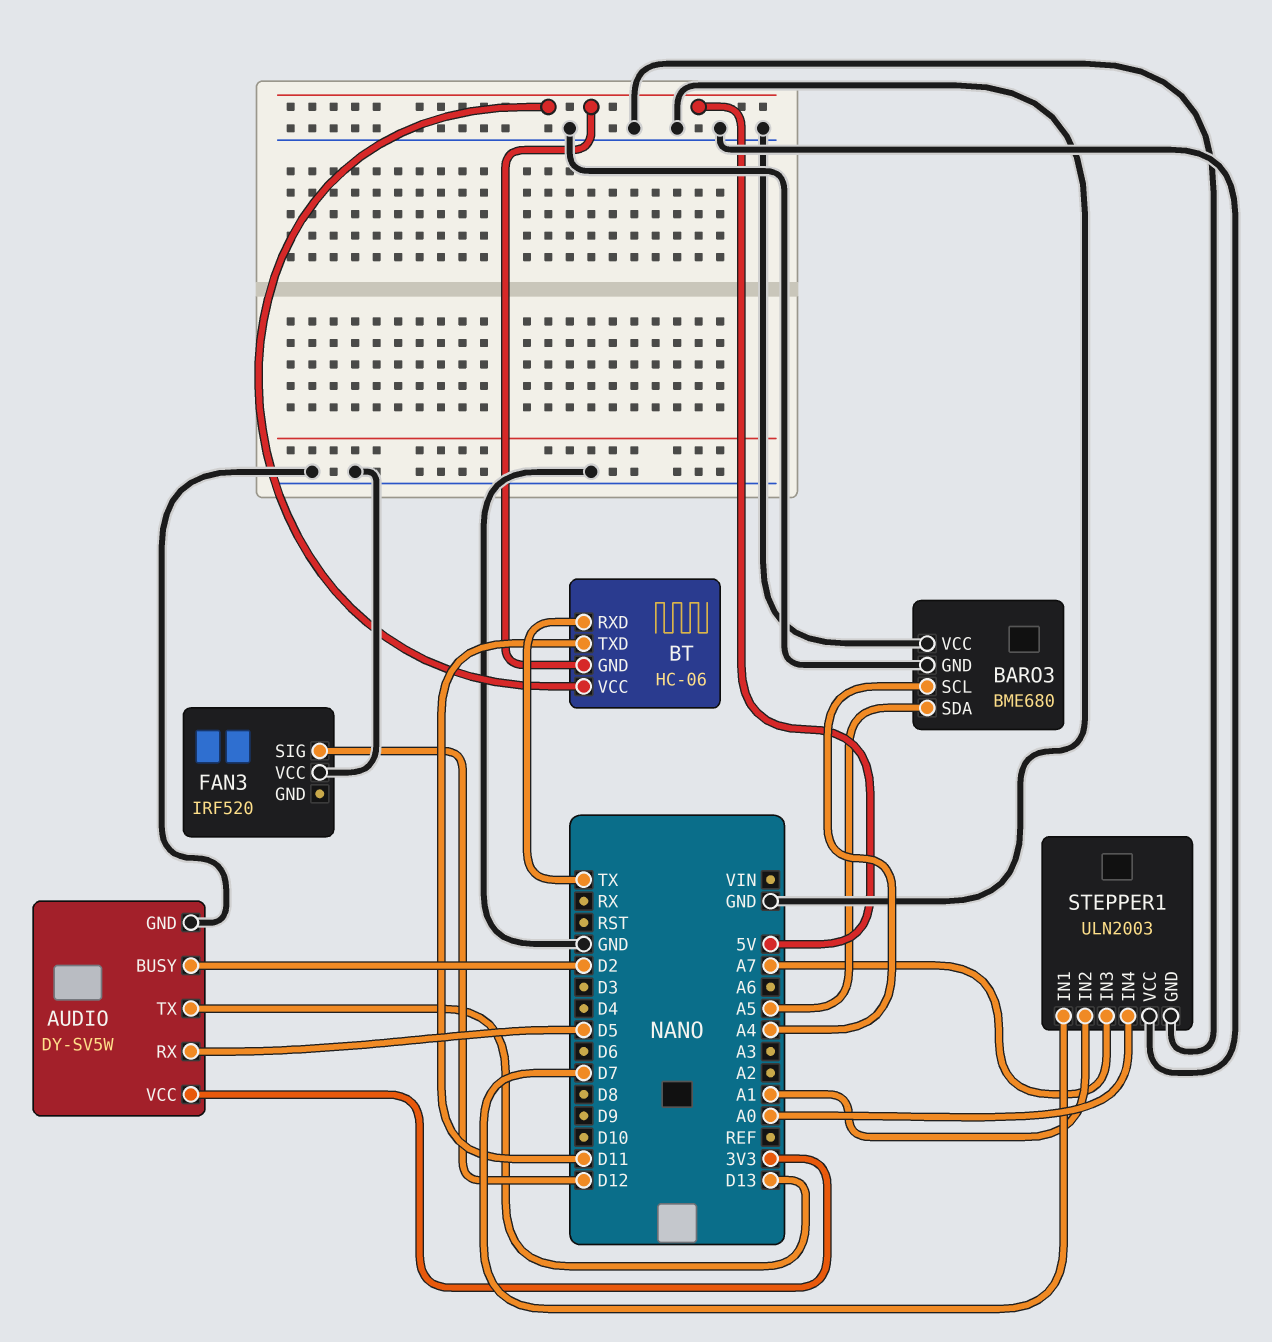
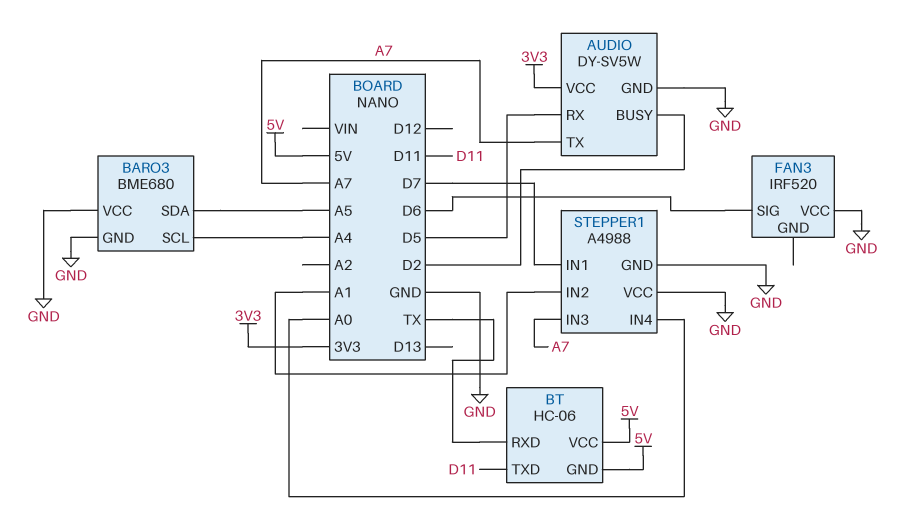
AUDIO pin TX: D13 -> A7
FAN3 pin SIG: D12 -> D6
STEPPER1: ULN2003 -> A4988

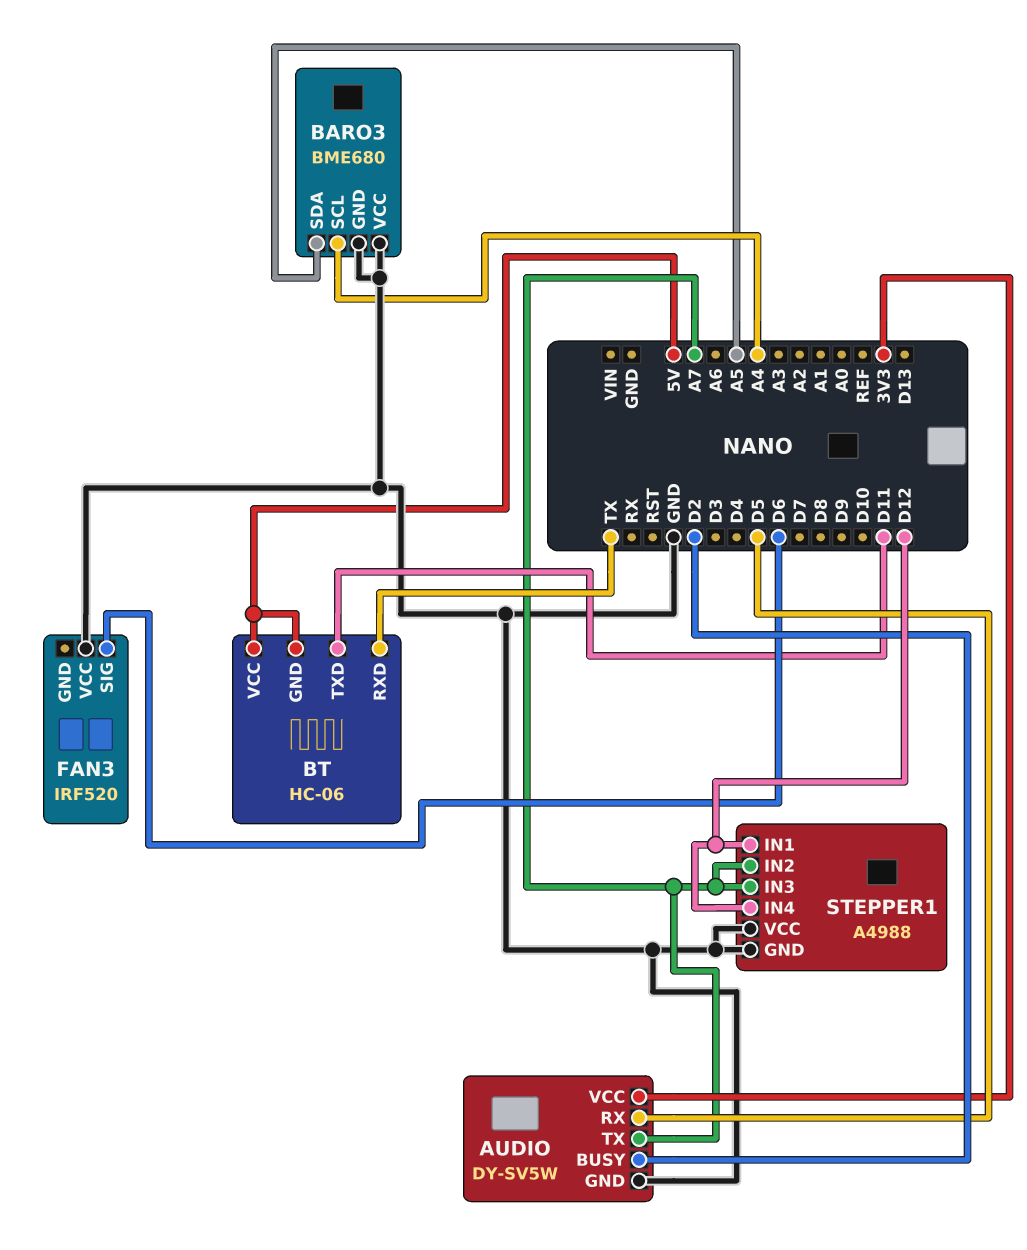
STEPPER1 pin IN1: D7 -> D12
STEPPER1 pin IN2: A1 -> A7
STEPPER1 pin IN4: A0 -> D12

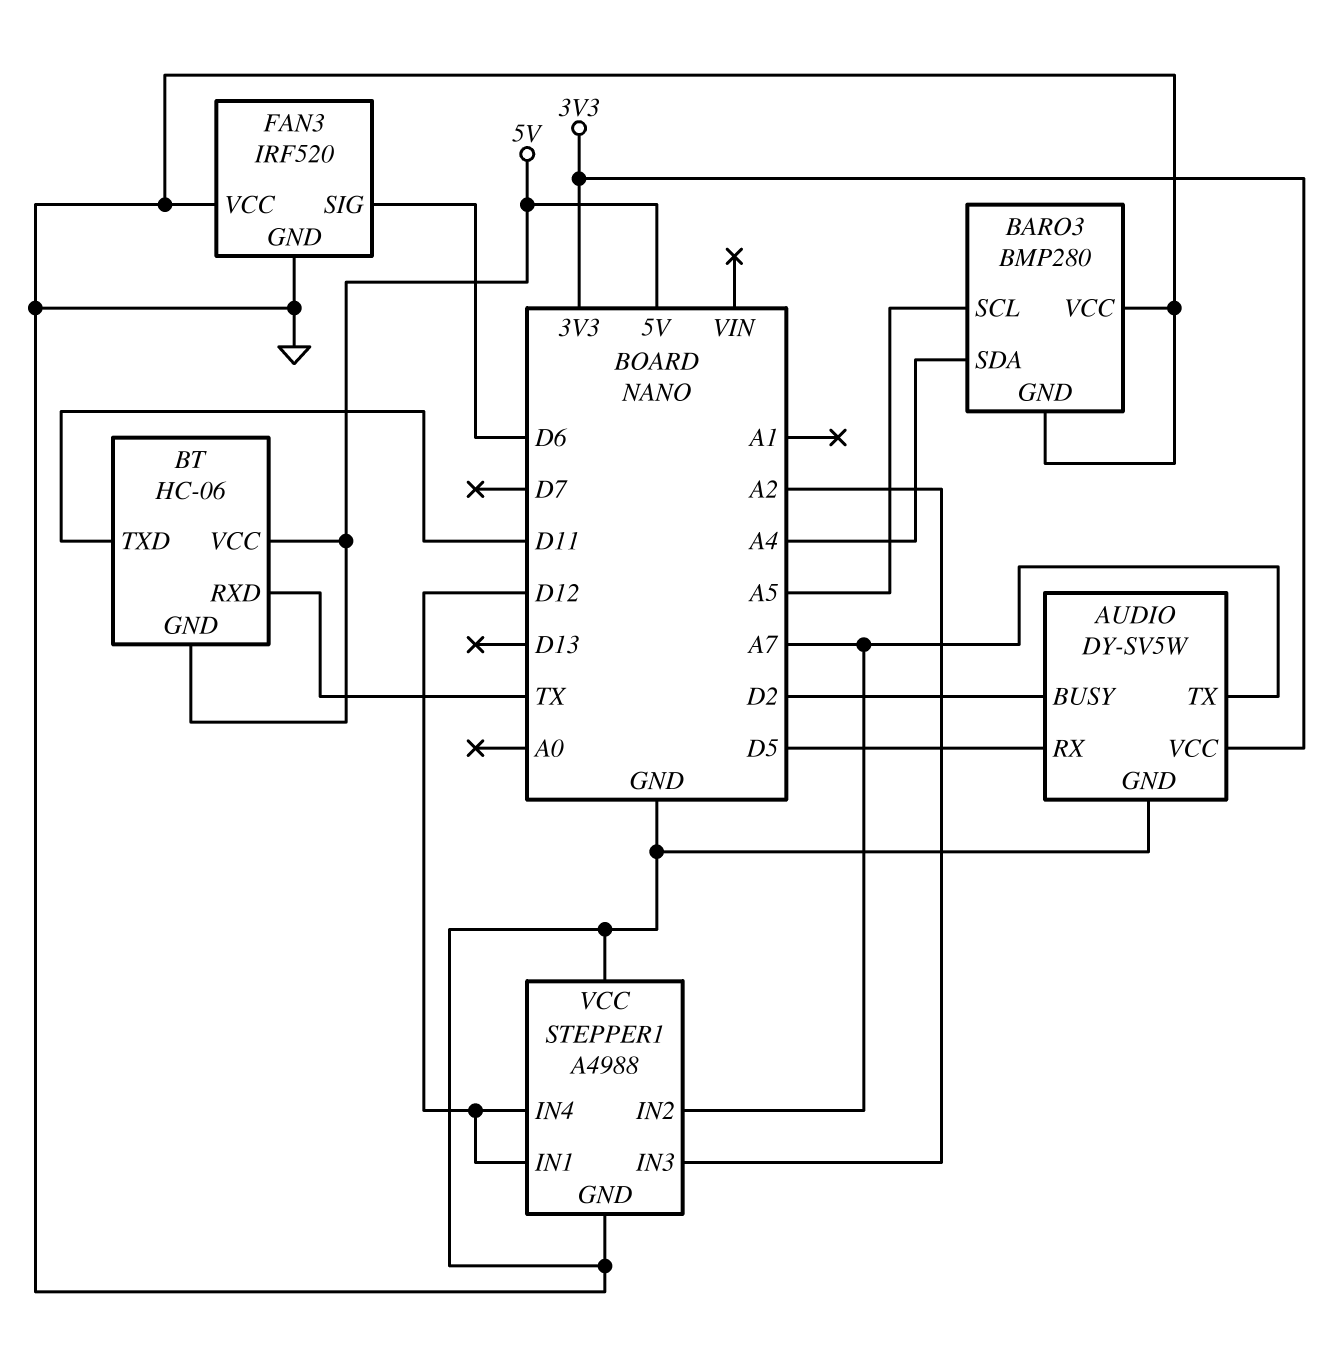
BARO3: BME680 -> BMP280
BARO3 pin SCL: A4 -> A5
BARO3 pin SDA: A5 -> A4
FAN3 pin GND: none -> GND
STEPPER1 pin IN3: A7 -> A2

